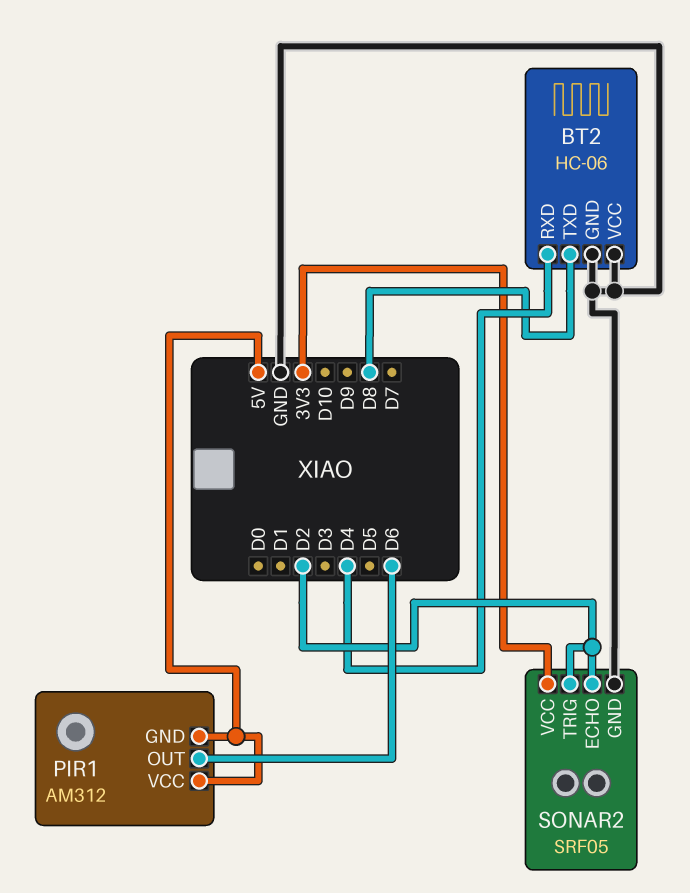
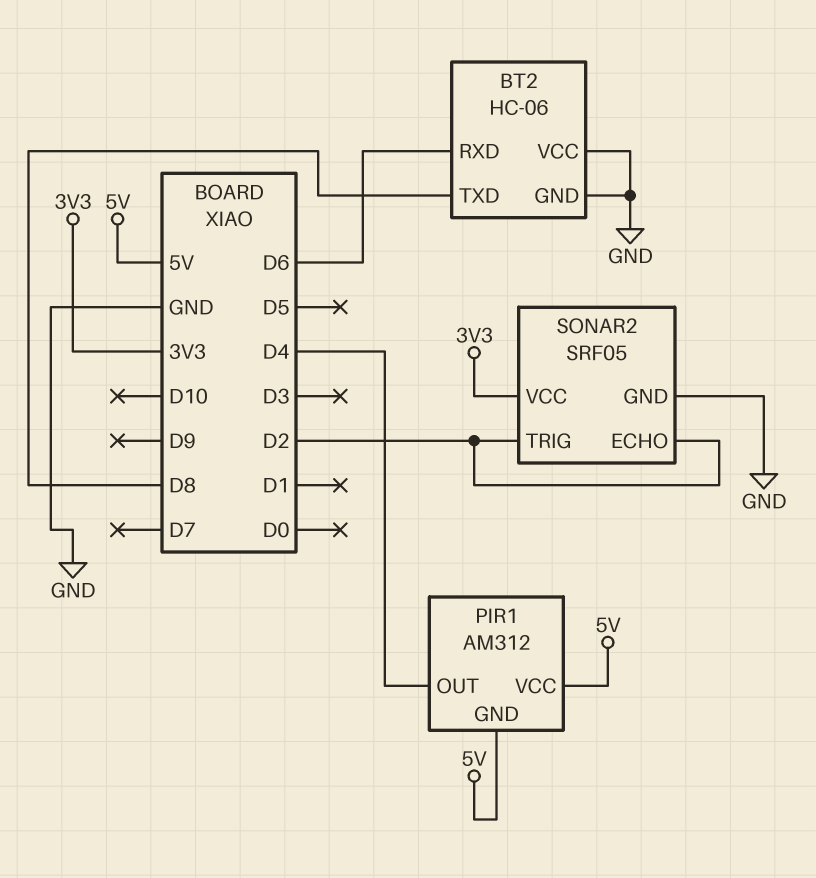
BT2 pin RXD: D4 -> D6
PIR1 pin OUT: D6 -> D4

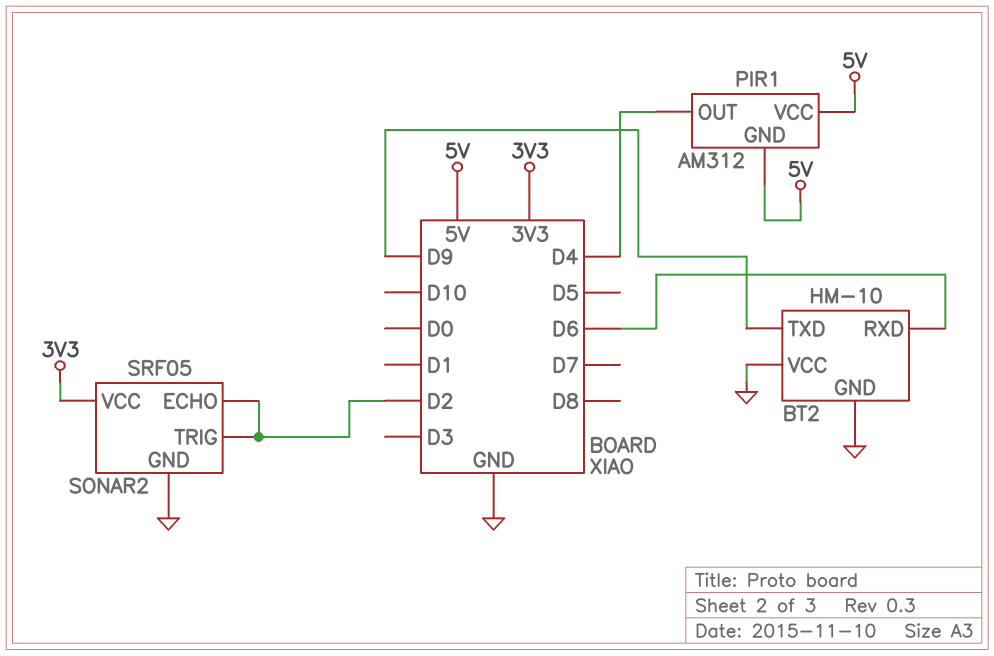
BT2: HC-06 -> HM-10
BT2 pin TXD: D8 -> D9

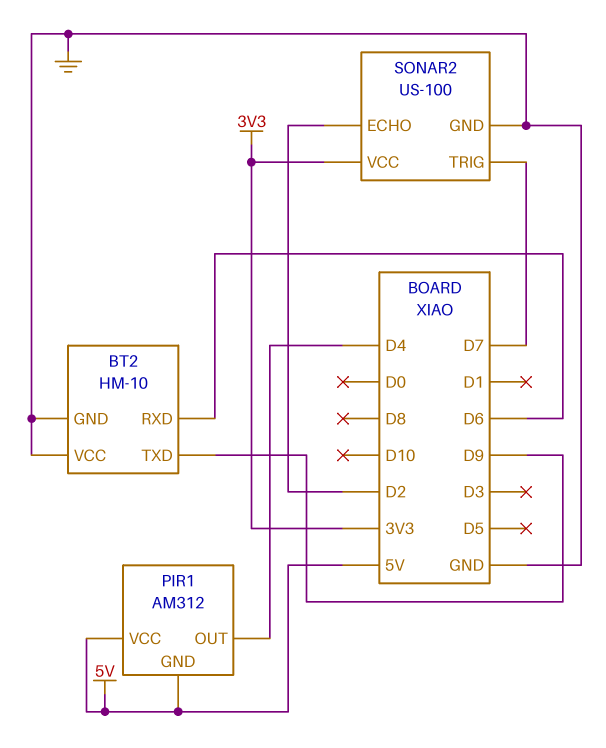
SONAR2: SRF05 -> US-100
SONAR2 pin TRIG: D2 -> D7

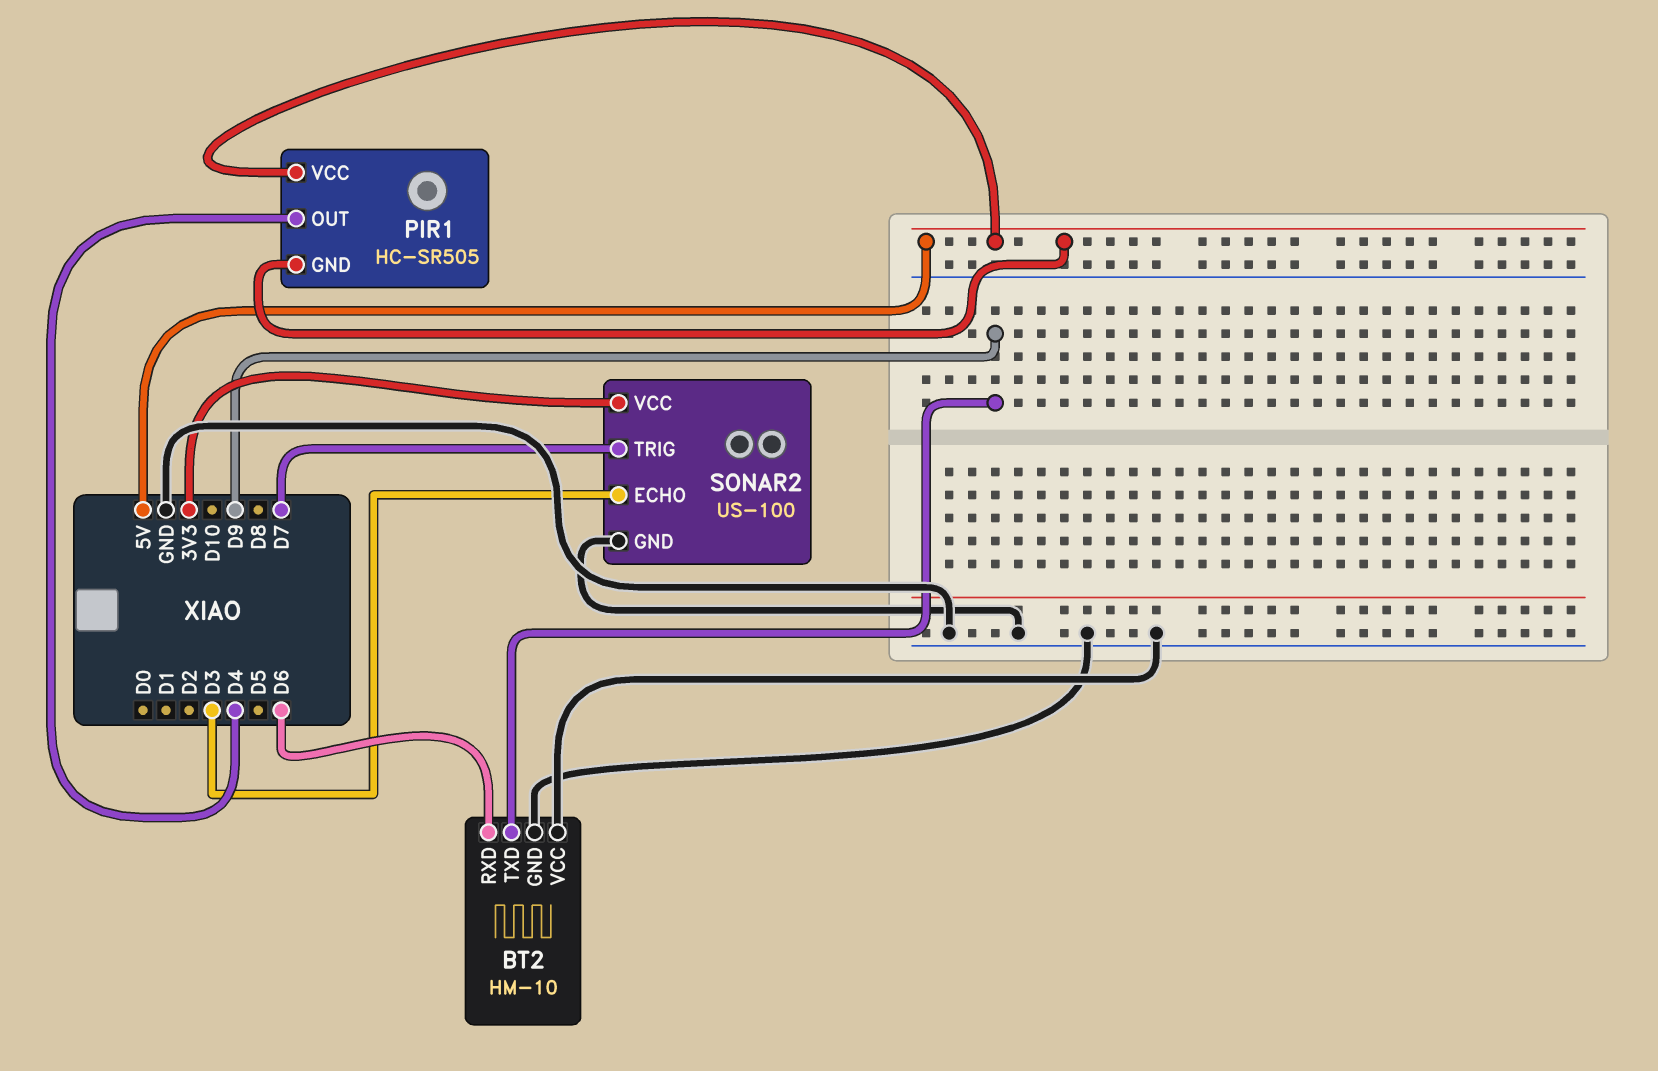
PIR1: AM312 -> HC-SR505
SONAR2 pin ECHO: D2 -> D3

